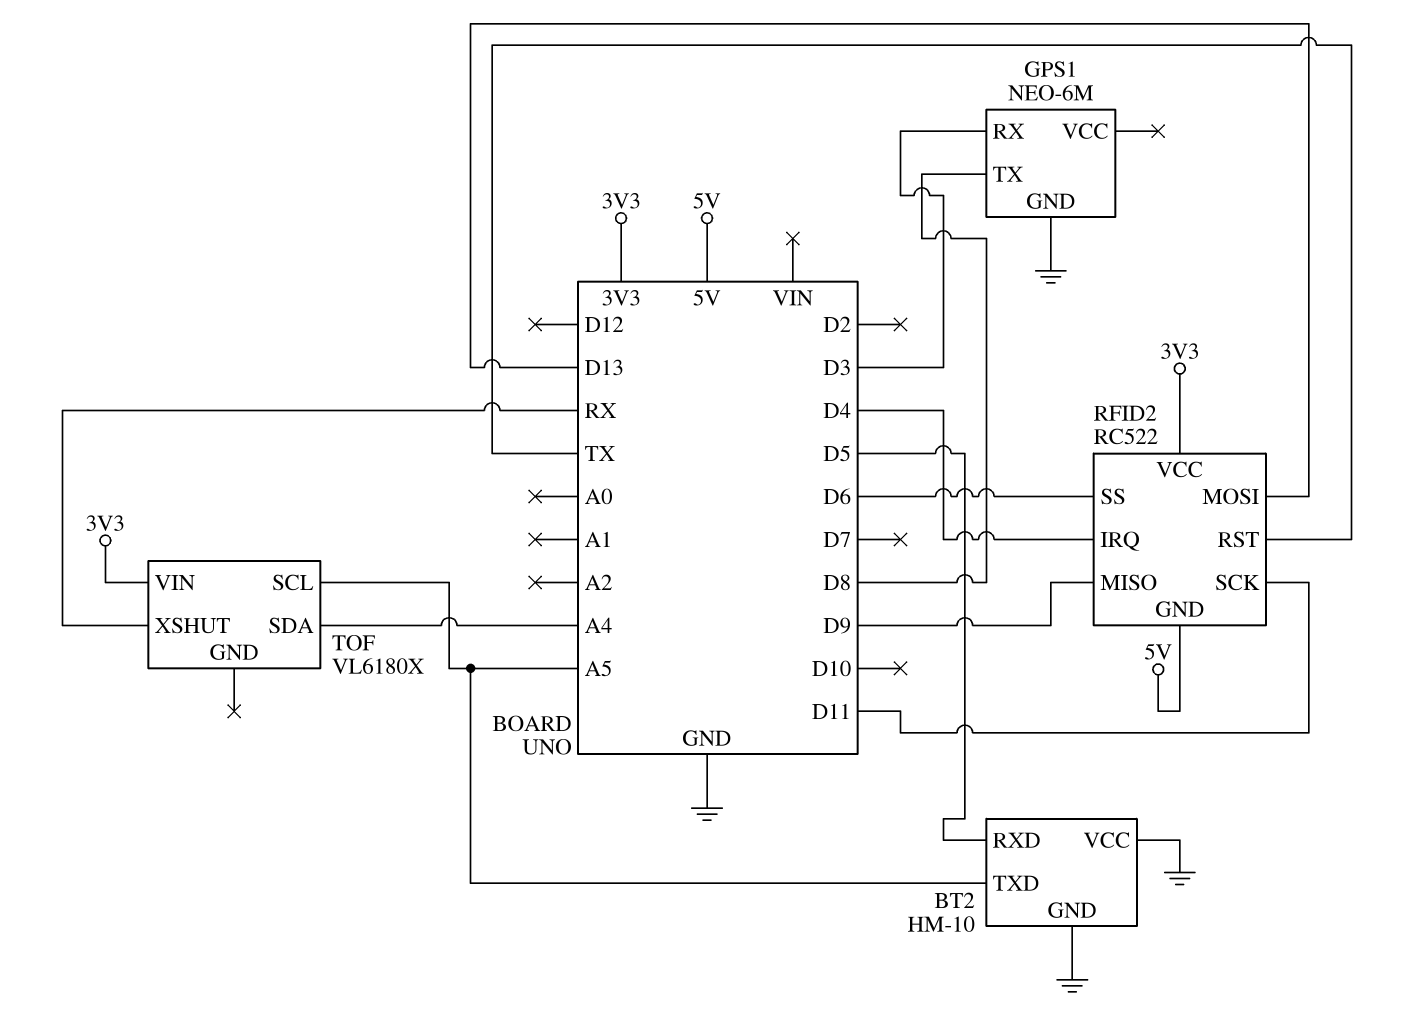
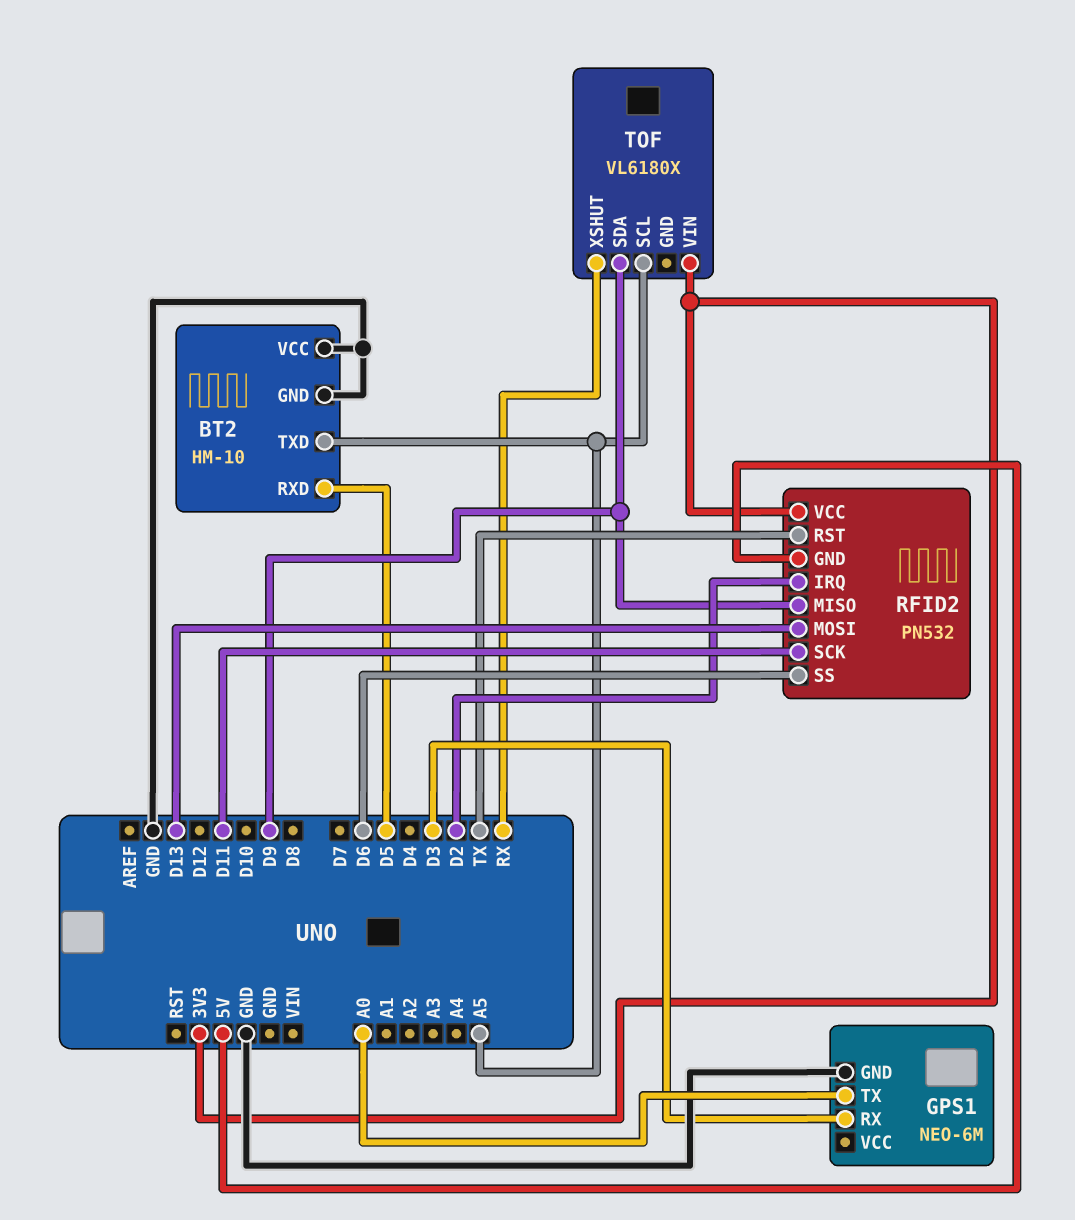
GPS1 pin TX: D8 -> A0
RFID2: RC522 -> PN532
RFID2 pin IRQ: D4 -> D2
TOF pin SDA: A4 -> D9

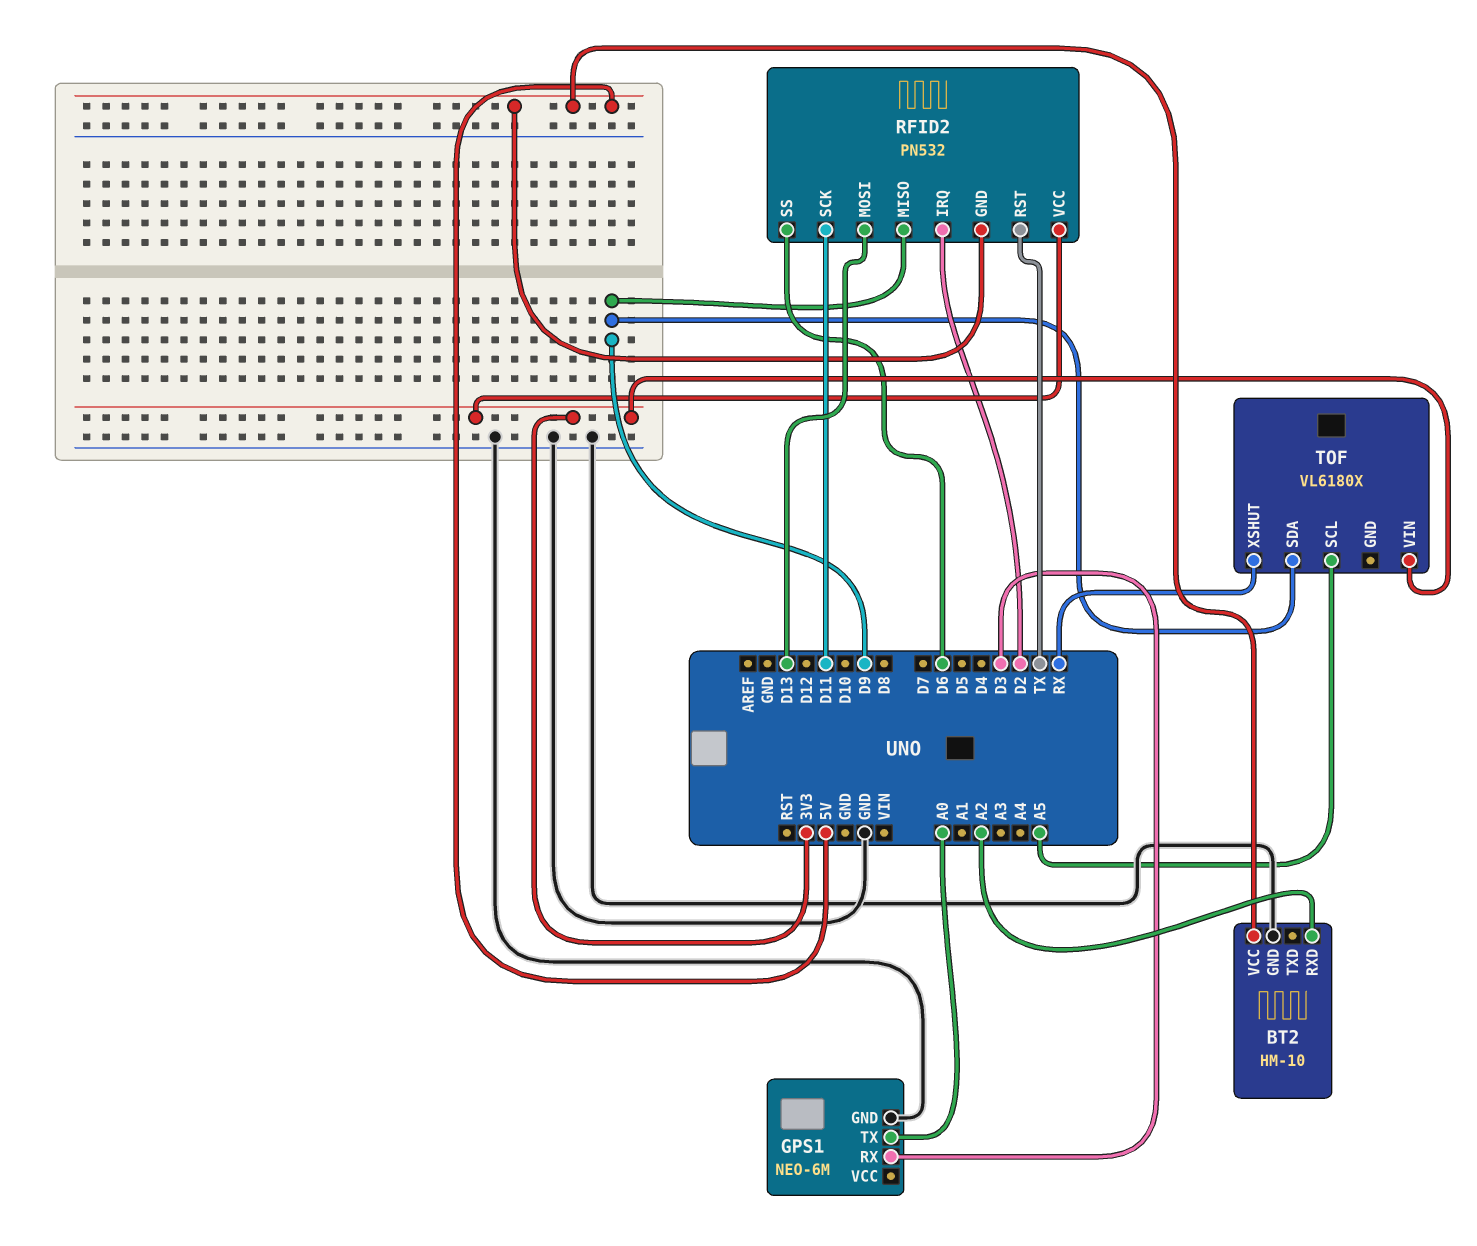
BT2 pin RXD: D5 -> A2
BT2 pin TXD: A5 -> none
BT2 pin VCC: GND -> 5V

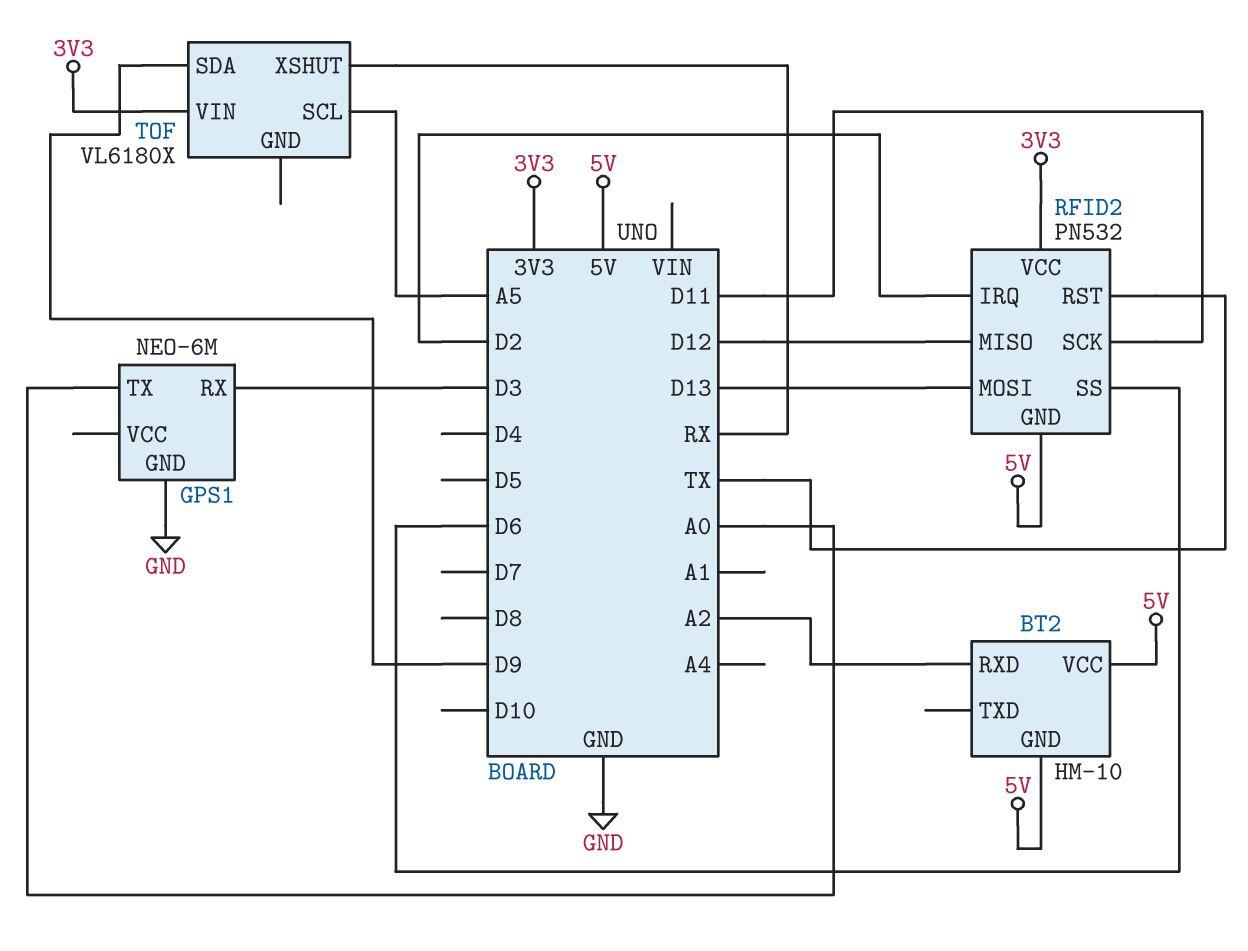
BT2 pin GND: GND -> 5V
RFID2 pin MISO: D9 -> D12

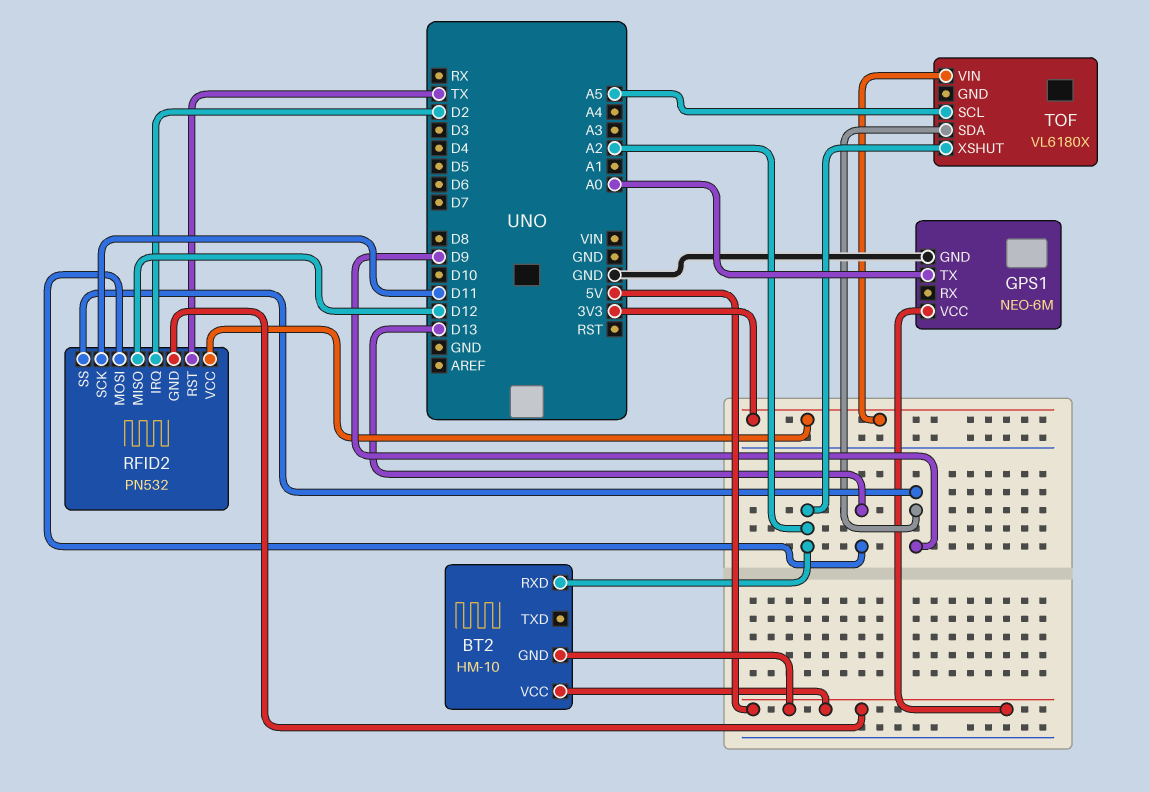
GPS1 pin RX: D3 -> none
GPS1 pin VCC: none -> 5V
RFID2 pin SS: D6 -> D9
TOF pin XSHUT: RX -> A2

